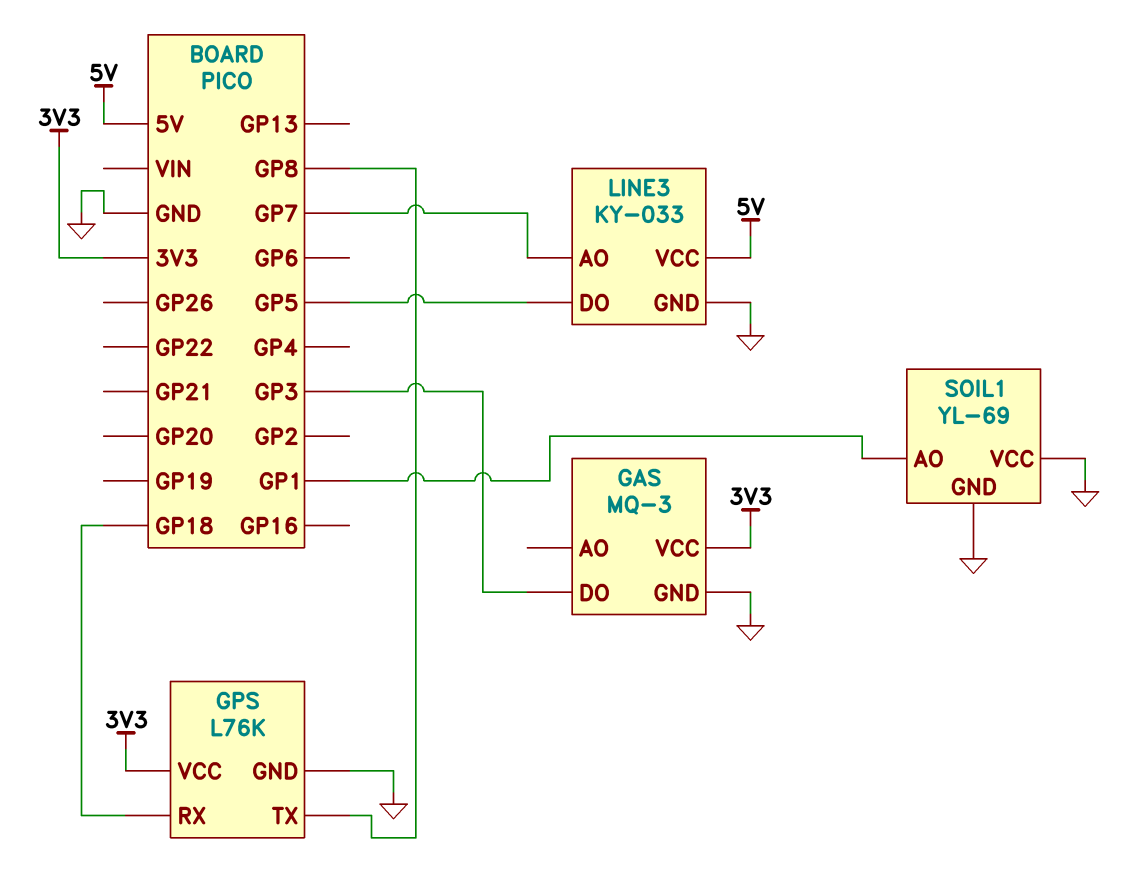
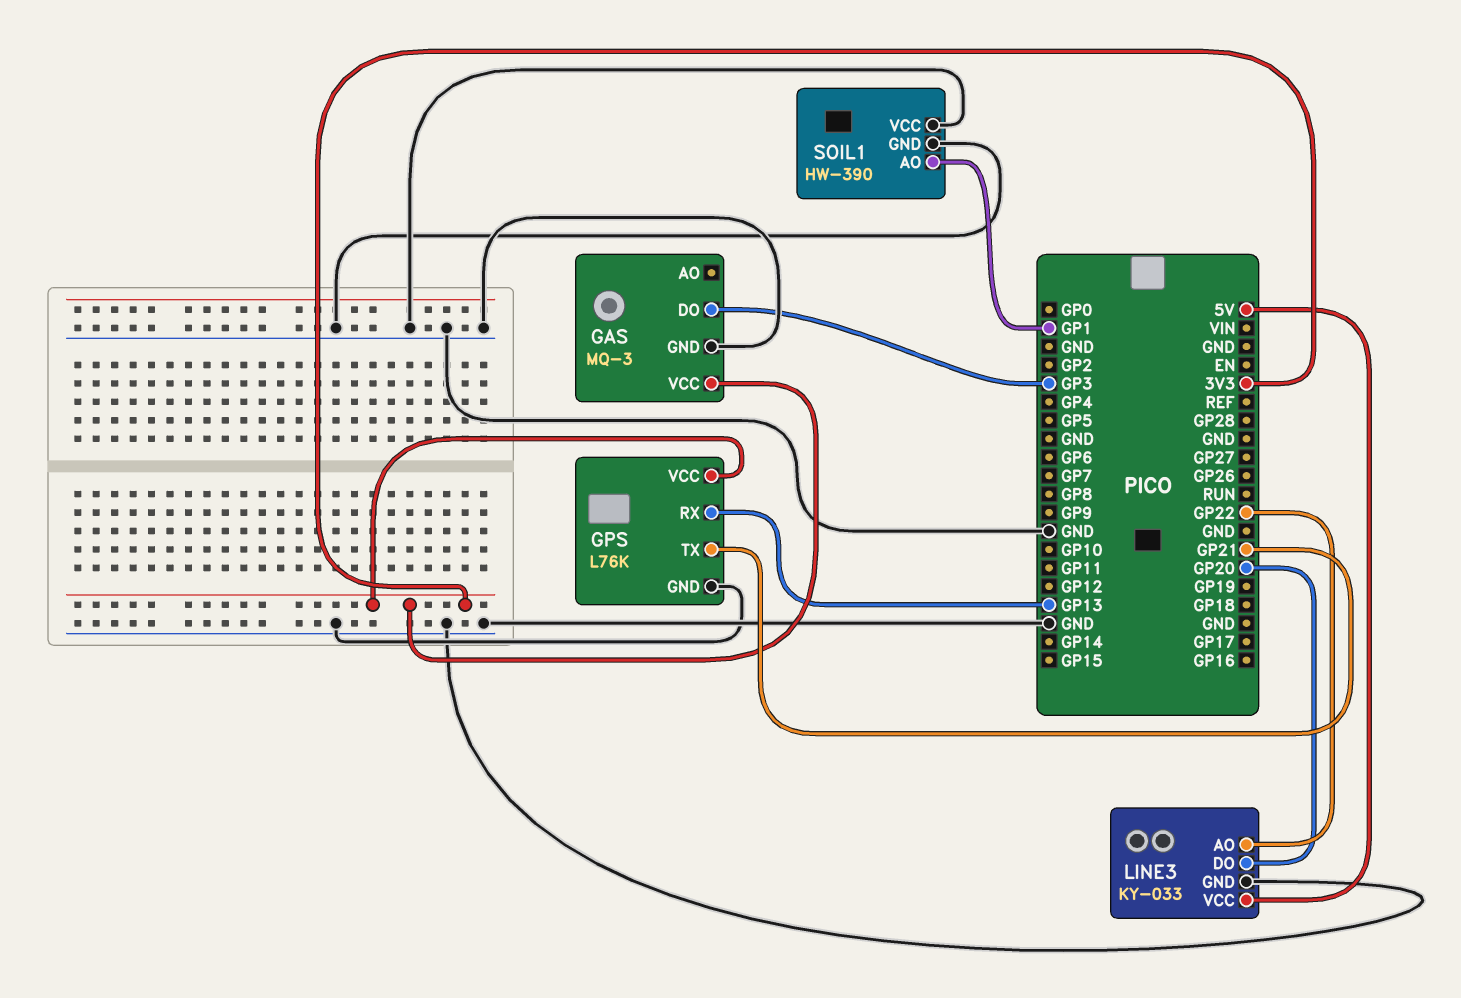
GPS pin RX: GP18 -> GP13
GPS pin TX: GP8 -> GP21
LINE3 pin AO: GP7 -> GP22
LINE3 pin DO: GP5 -> GP20
SOIL1: YL-69 -> HW-390

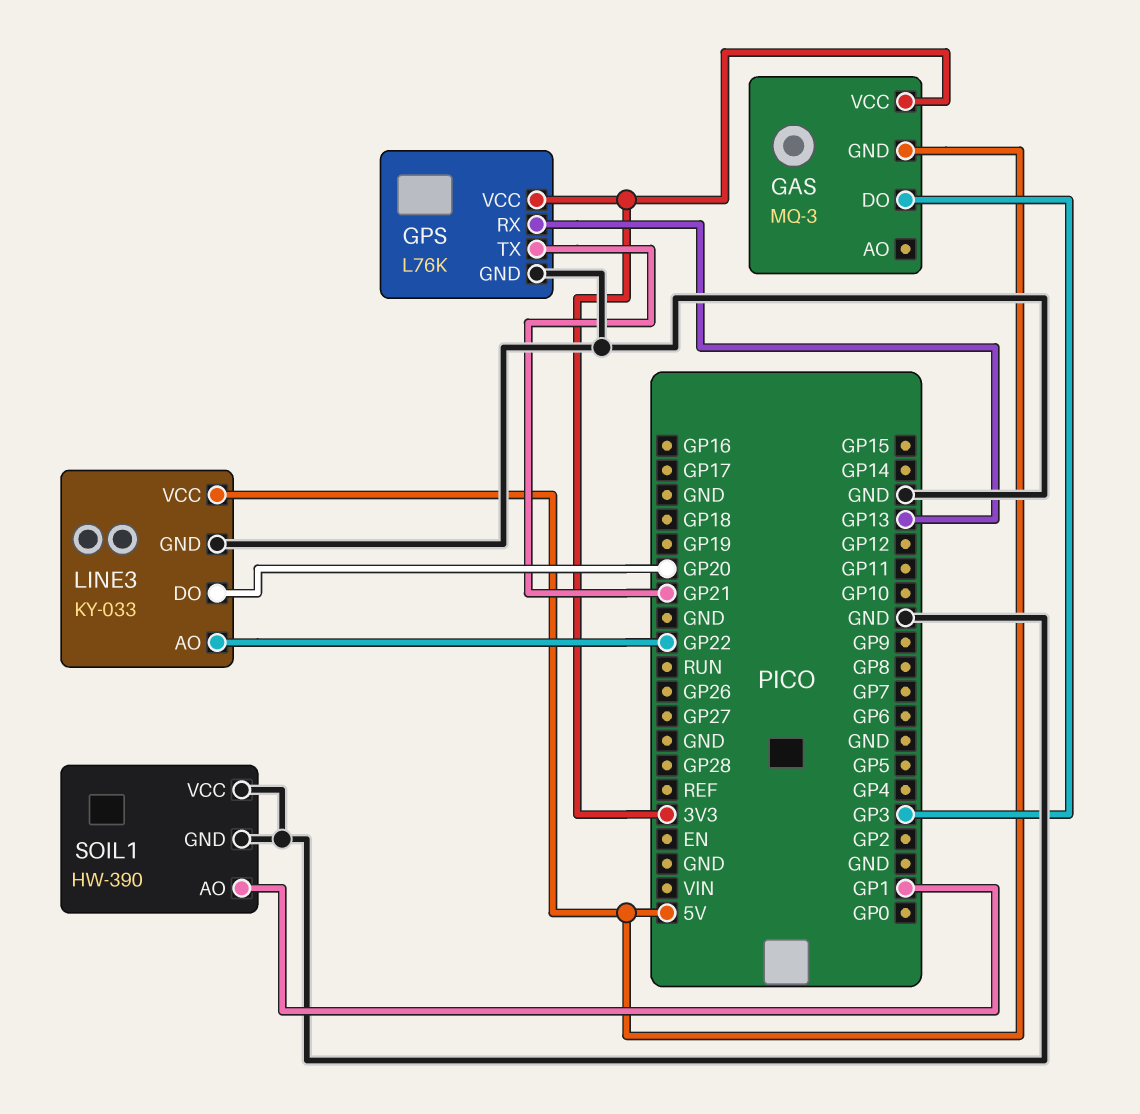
GAS pin GND: GND -> 5V

